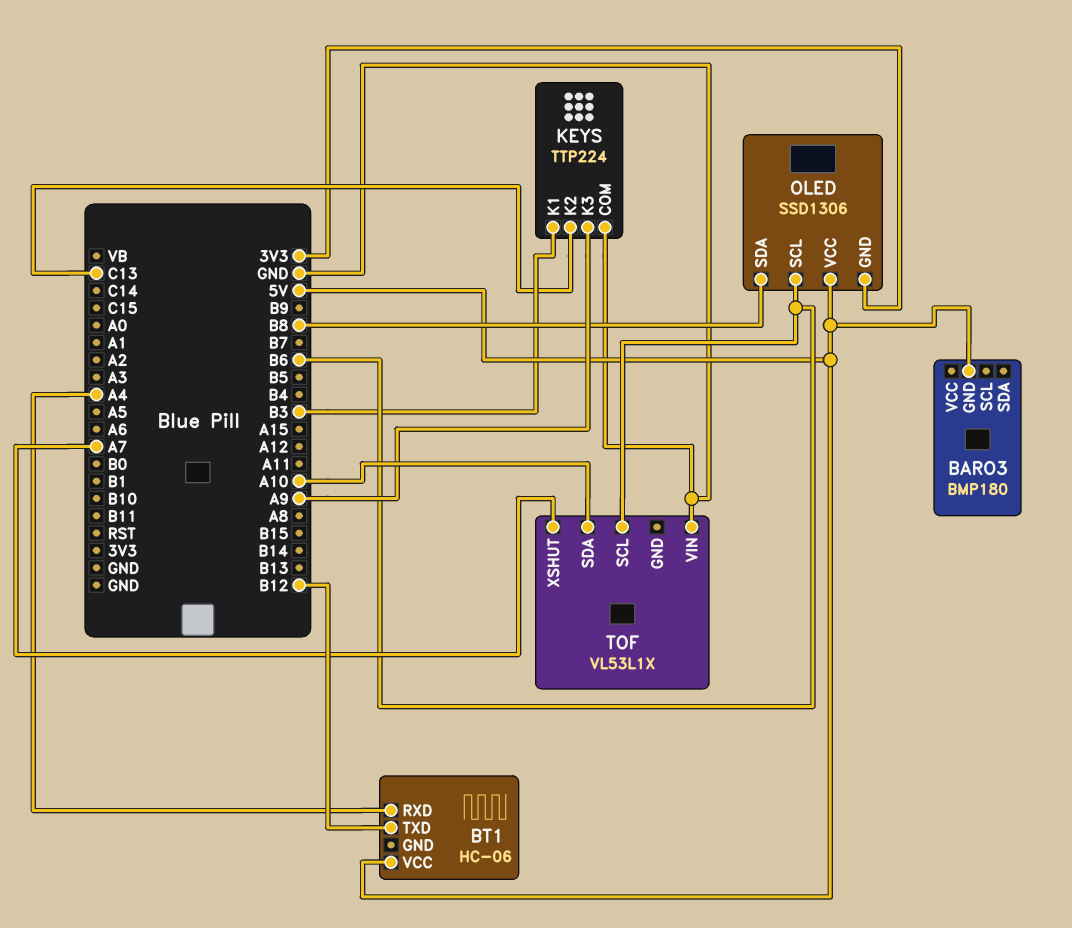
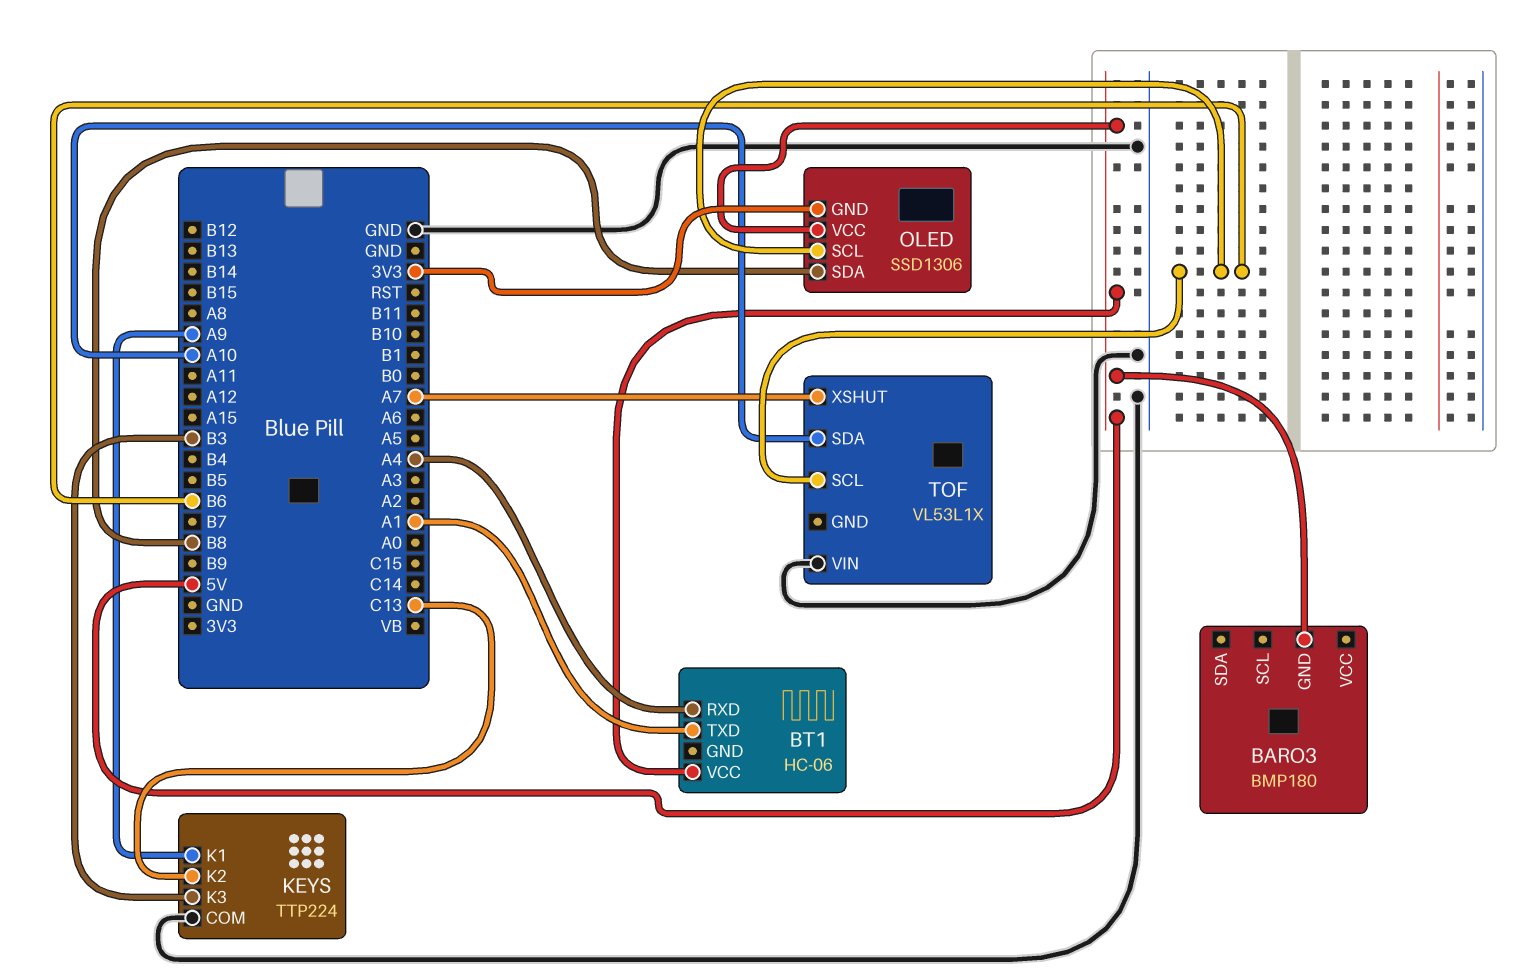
BT1 pin TXD: B12 -> A1
KEYS pin K1: B3 -> A9
KEYS pin K3: A9 -> B3

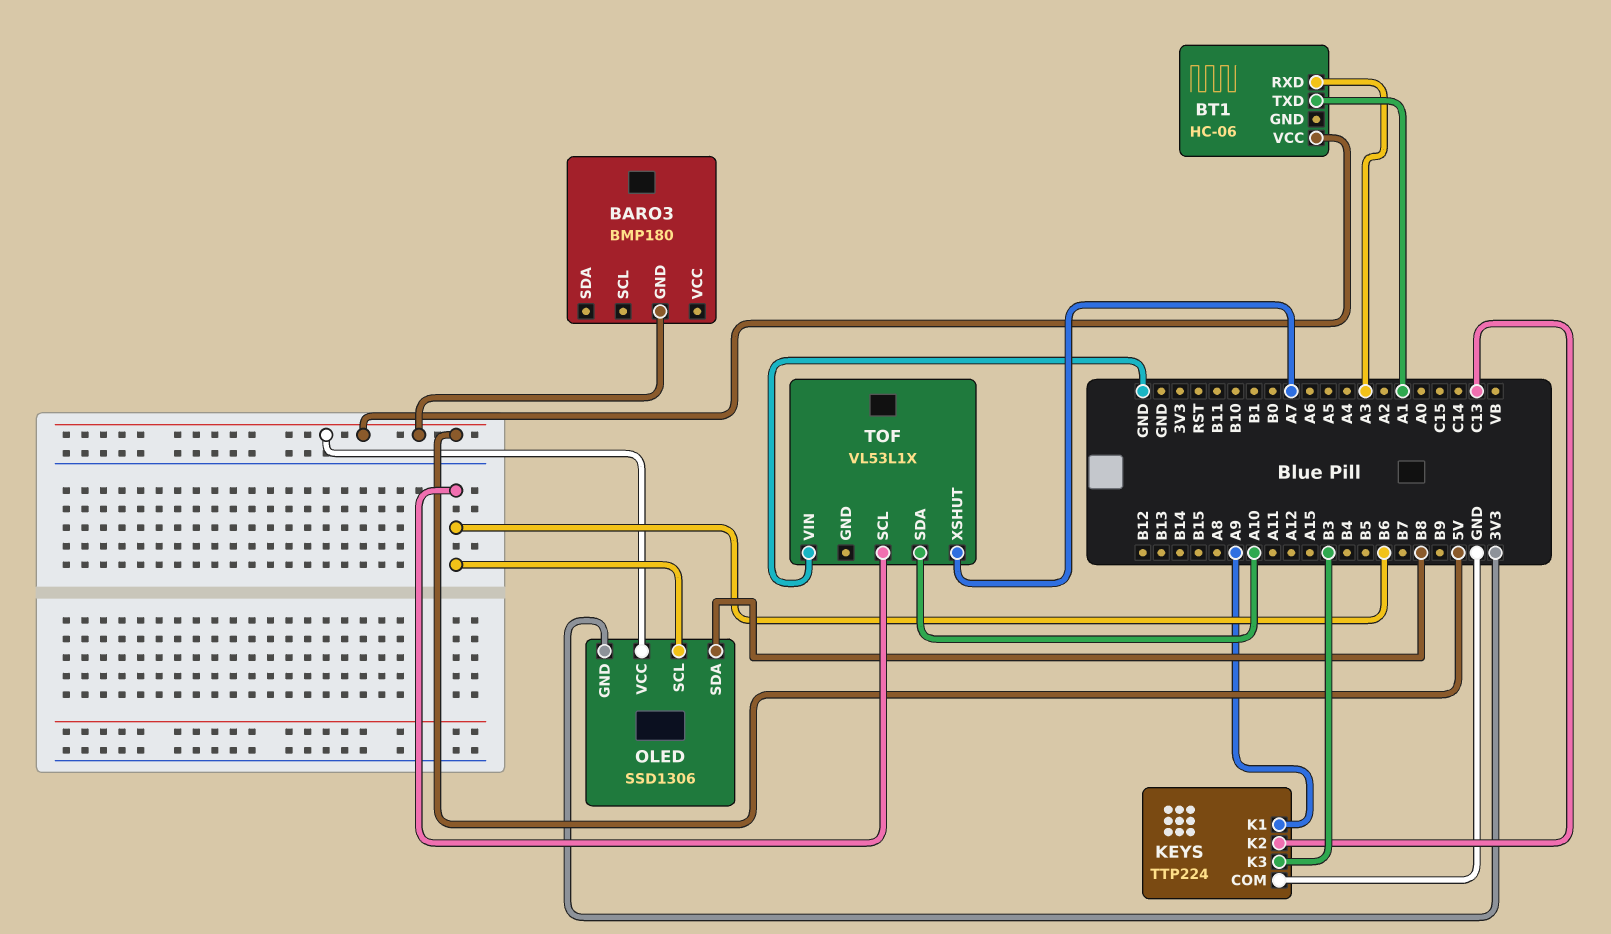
BT1 pin RXD: A4 -> A3

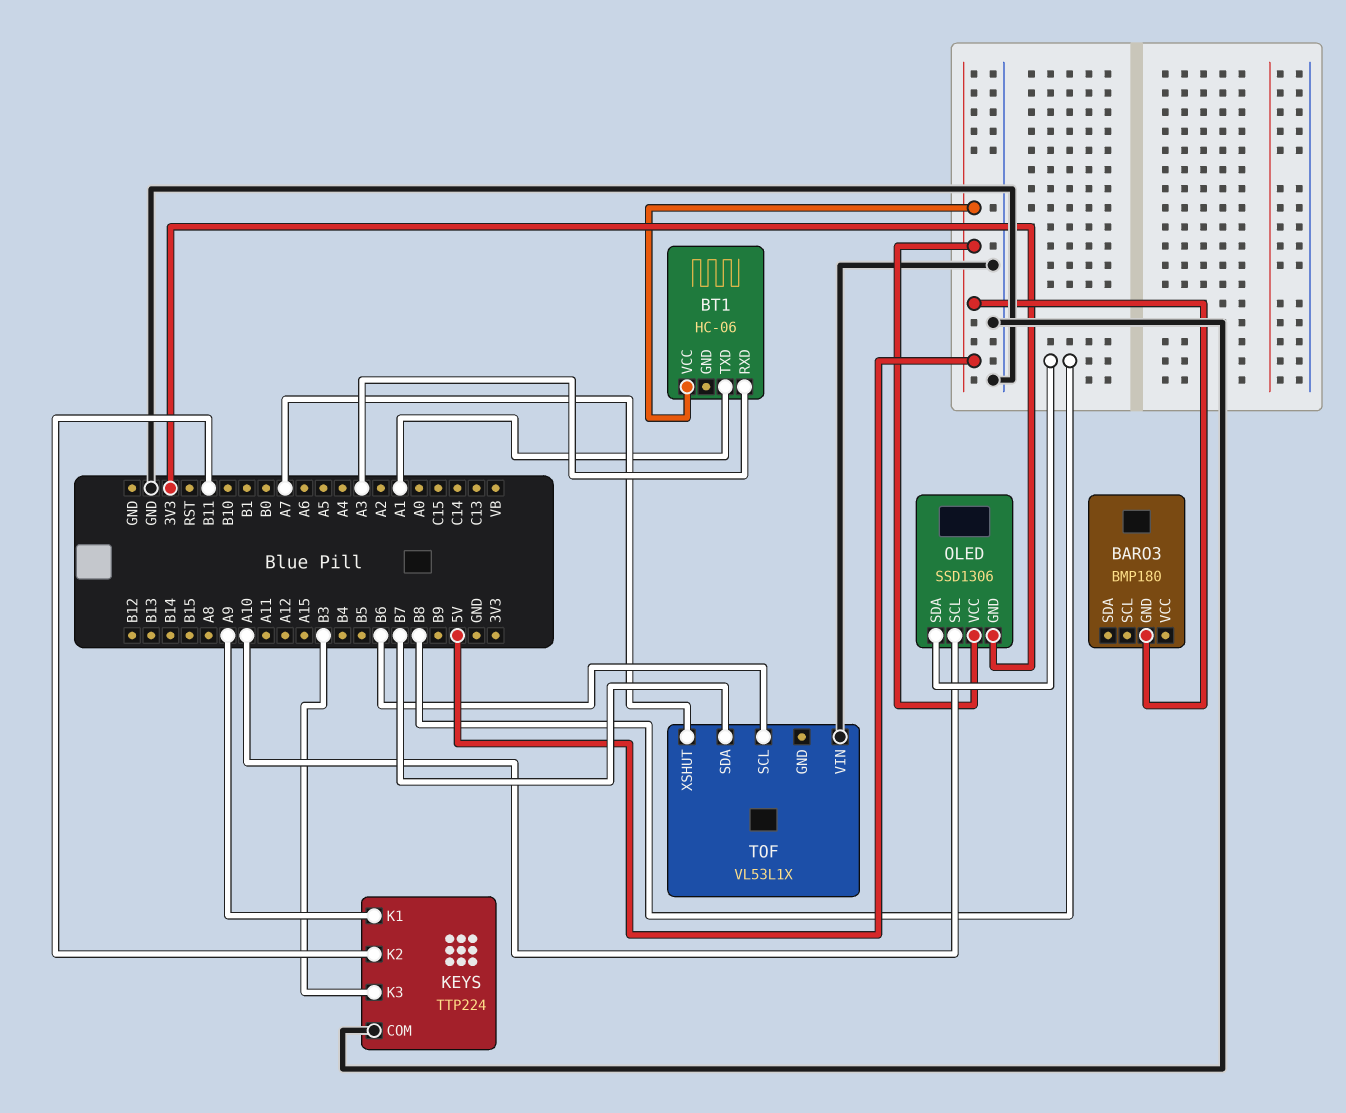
KEYS pin K2: C13 -> B11
OLED pin SCL: B6 -> A10
TOF pin SDA: A10 -> B7

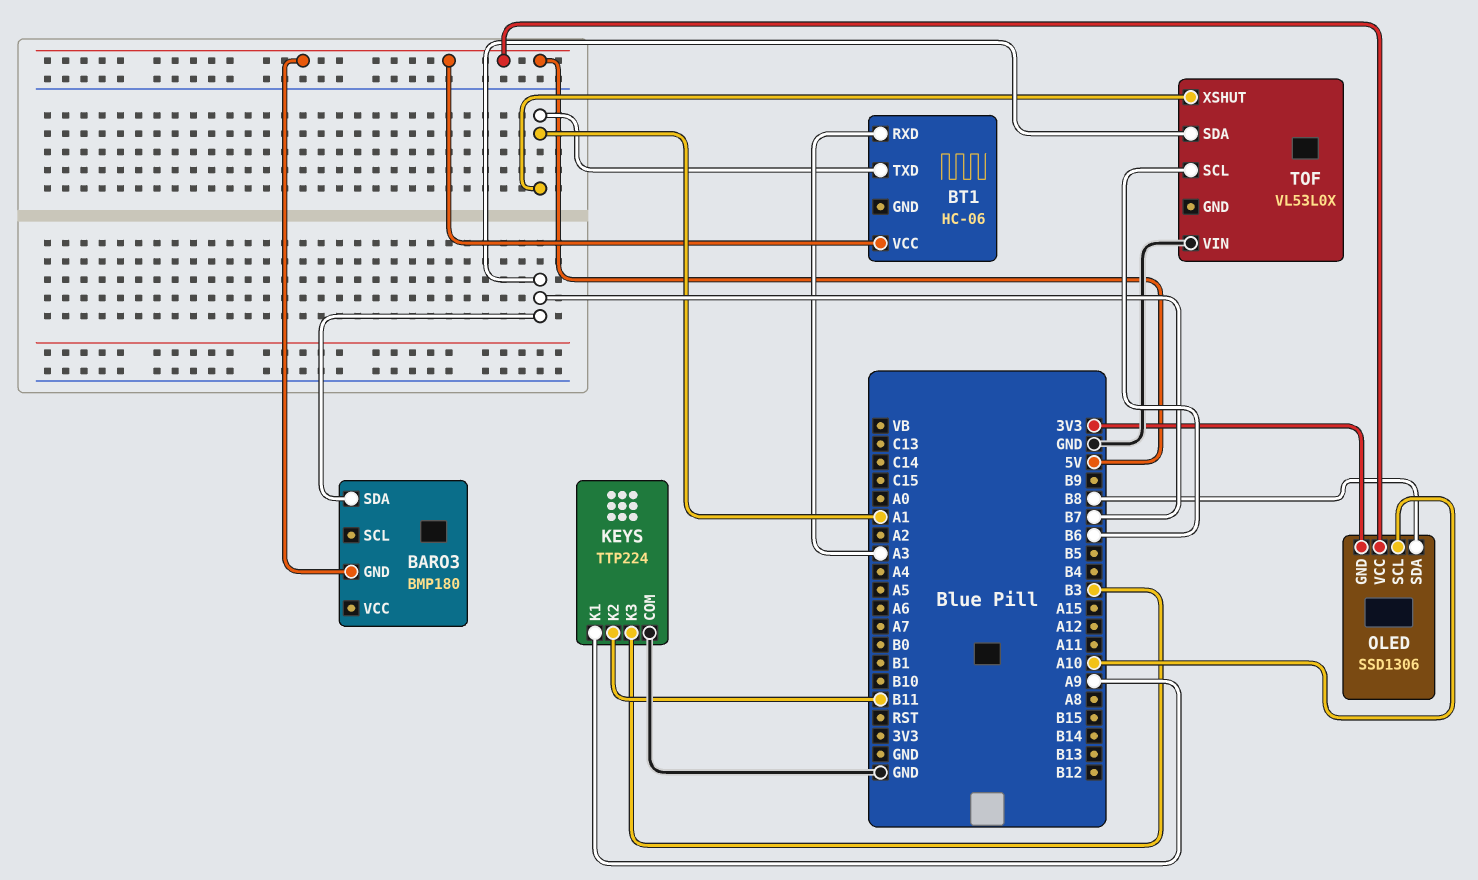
BARO3 pin SDA: none -> B7
TOF: VL53L1X -> VL53L0X
TOF pin XSHUT: A7 -> A1

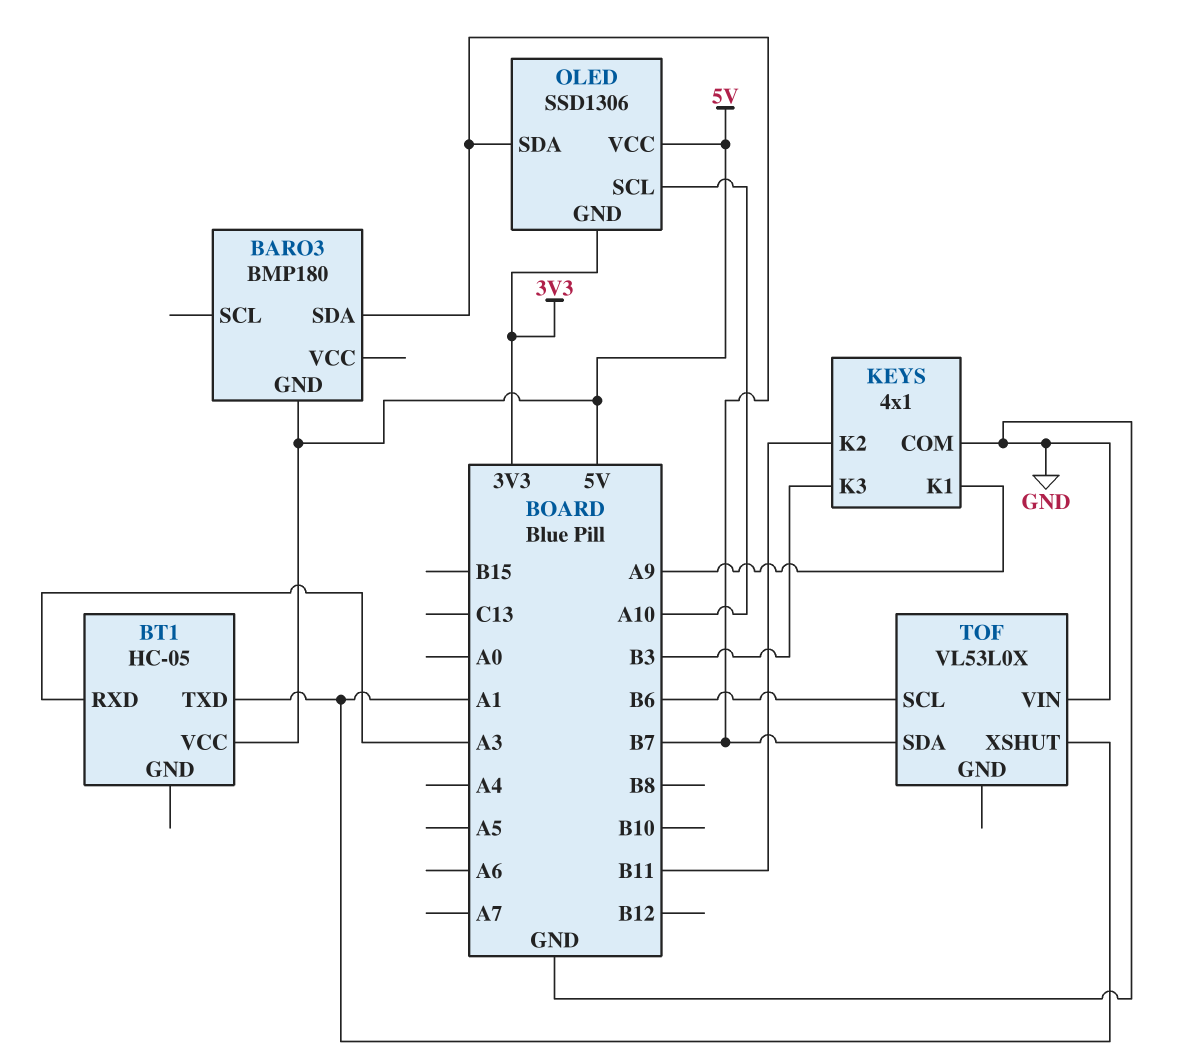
BT1: HC-06 -> HC-05
KEYS: TTP224 -> 4x1
OLED pin SDA: B8 -> B7

